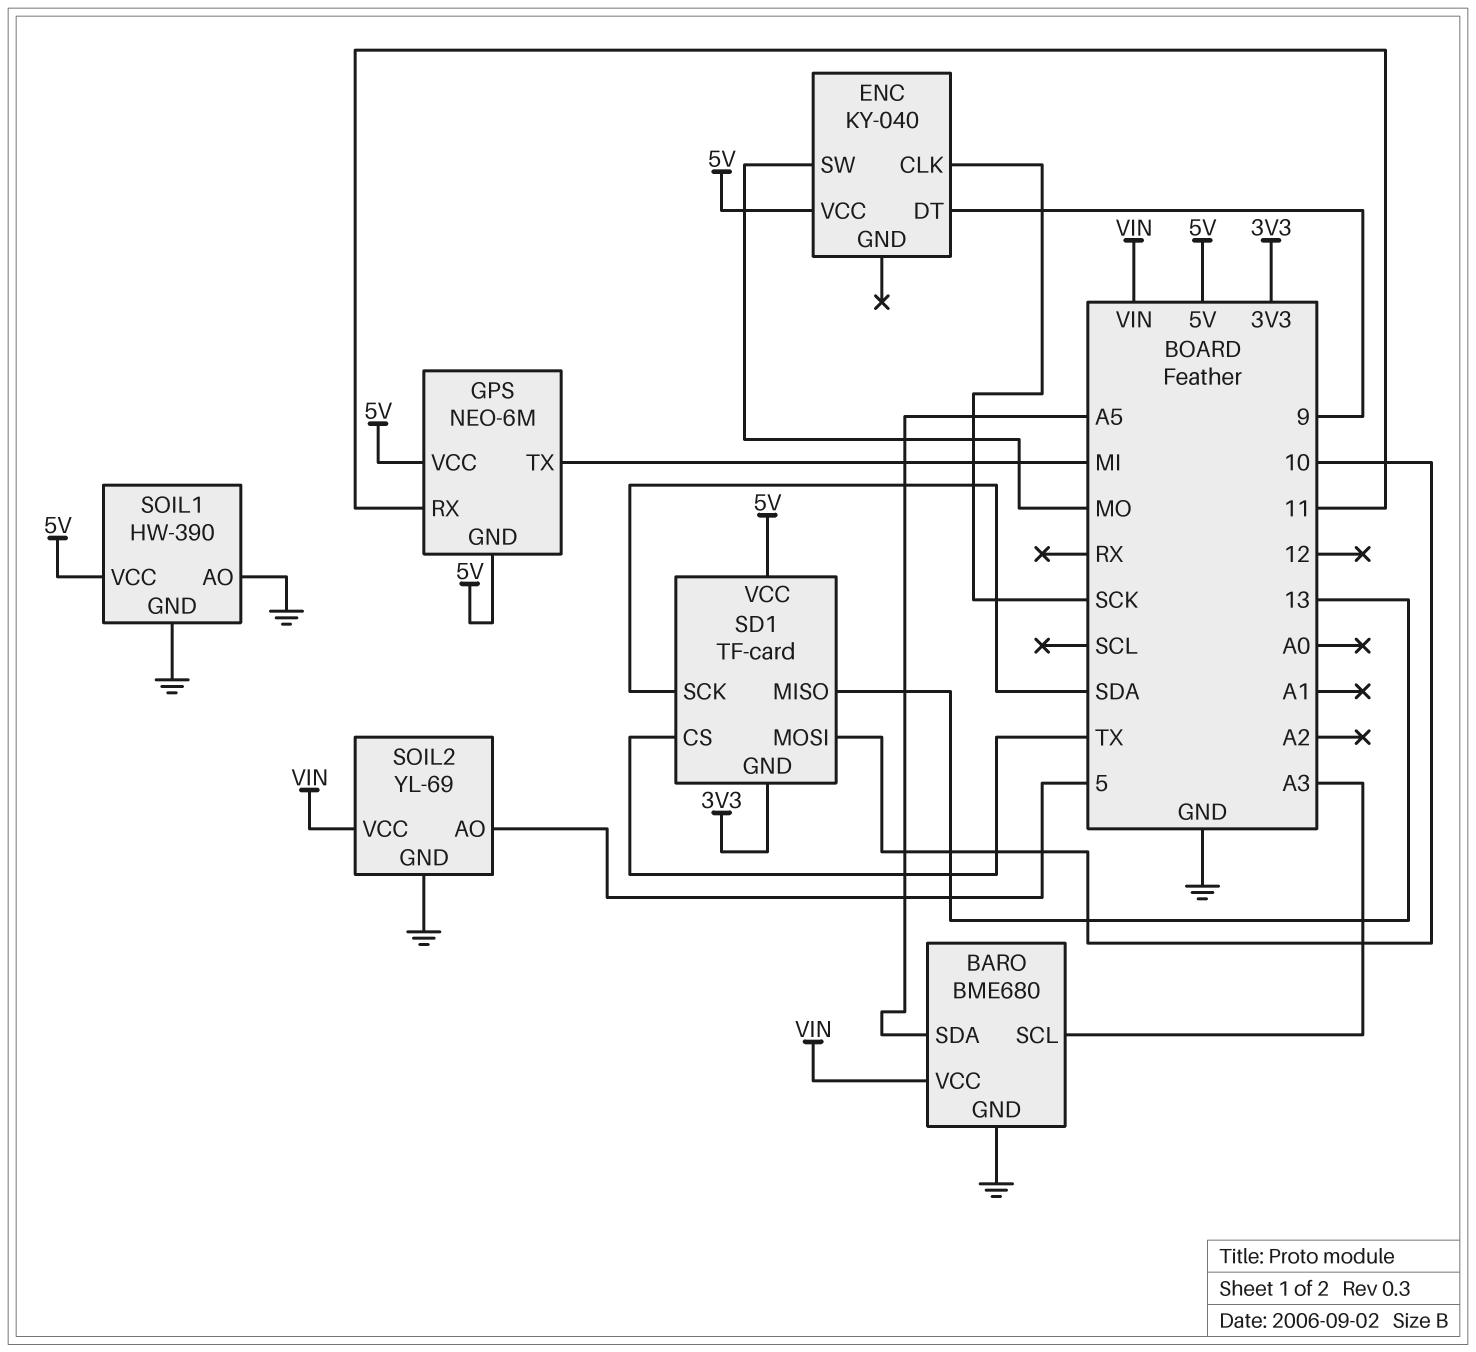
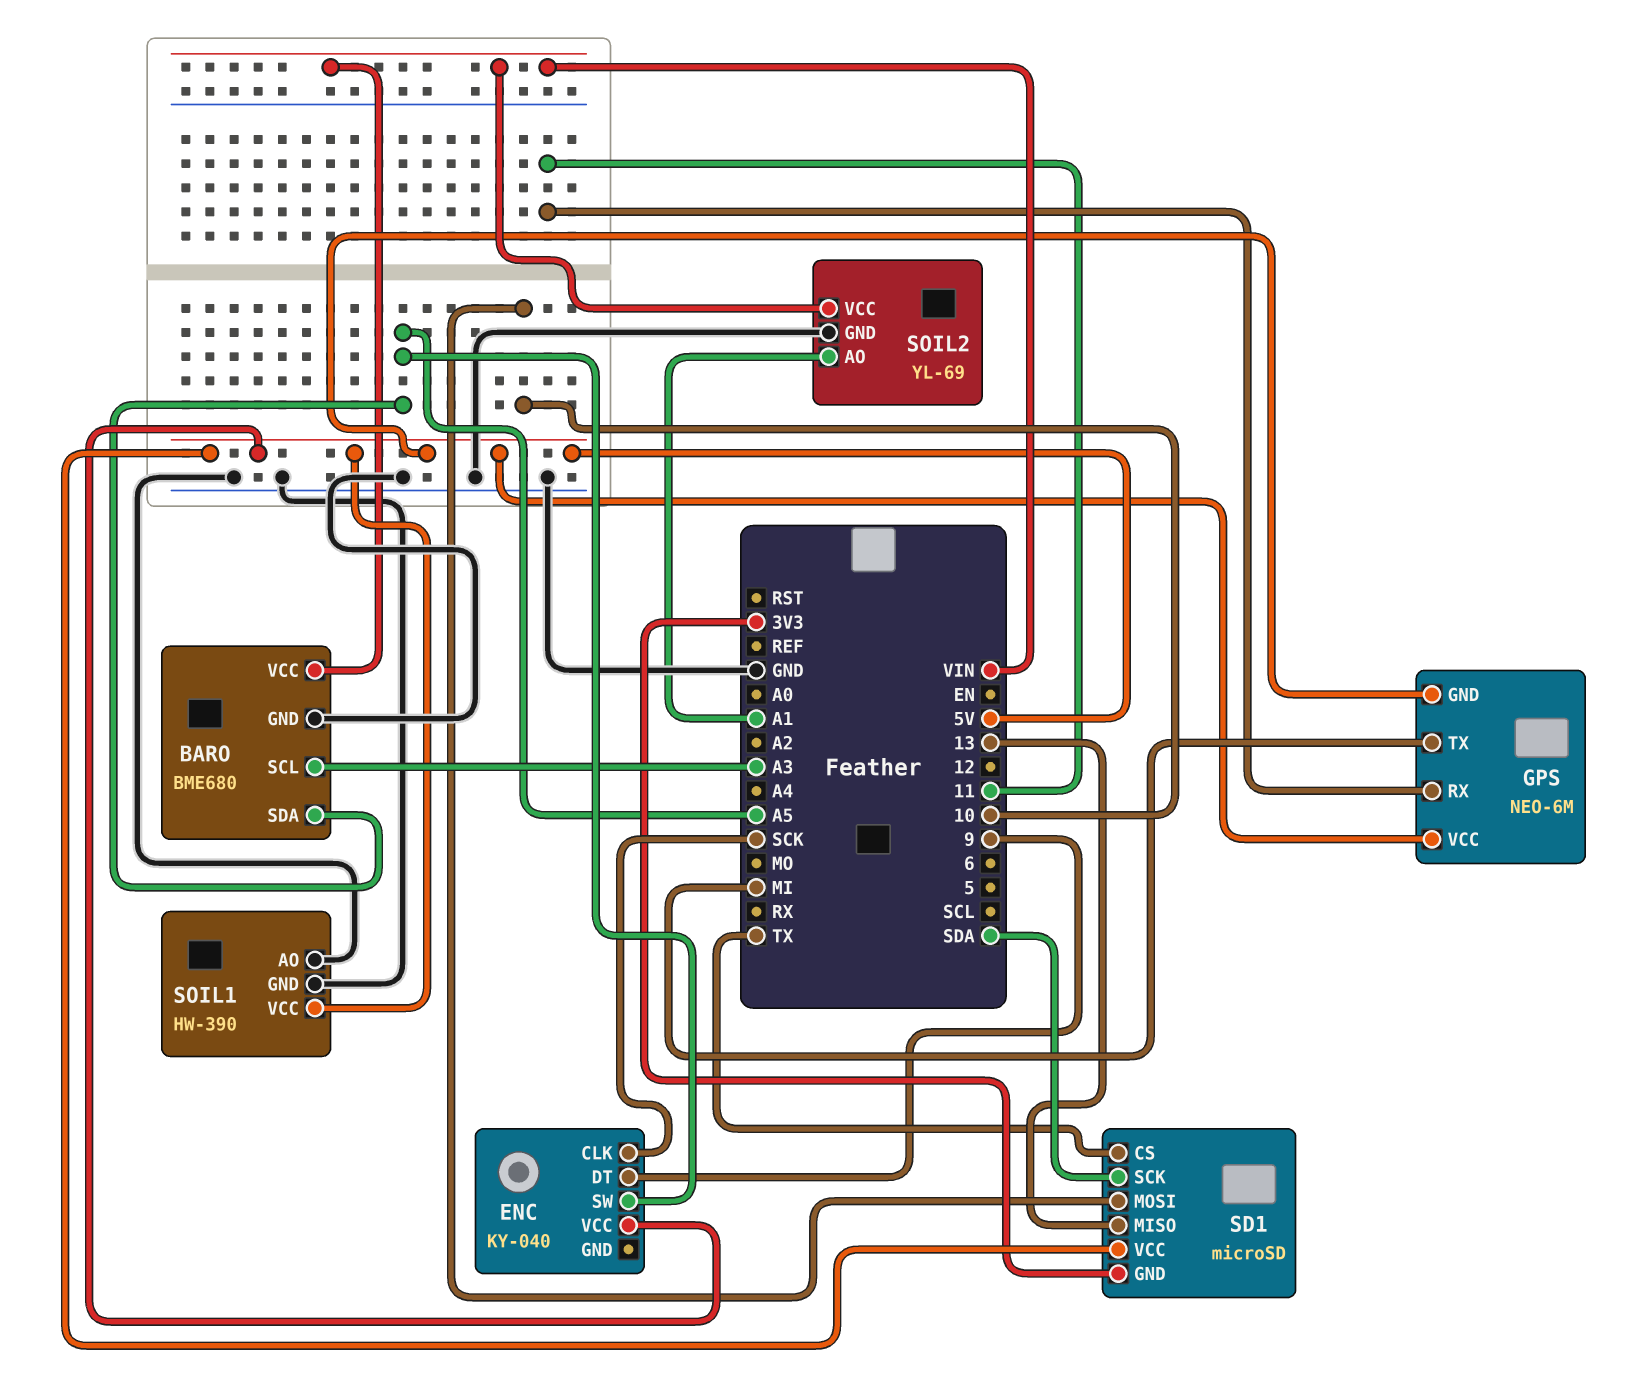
ENC pin SW: MO -> A5
SD1: TF-card -> microSD
SOIL2 pin AO: 5 -> A1

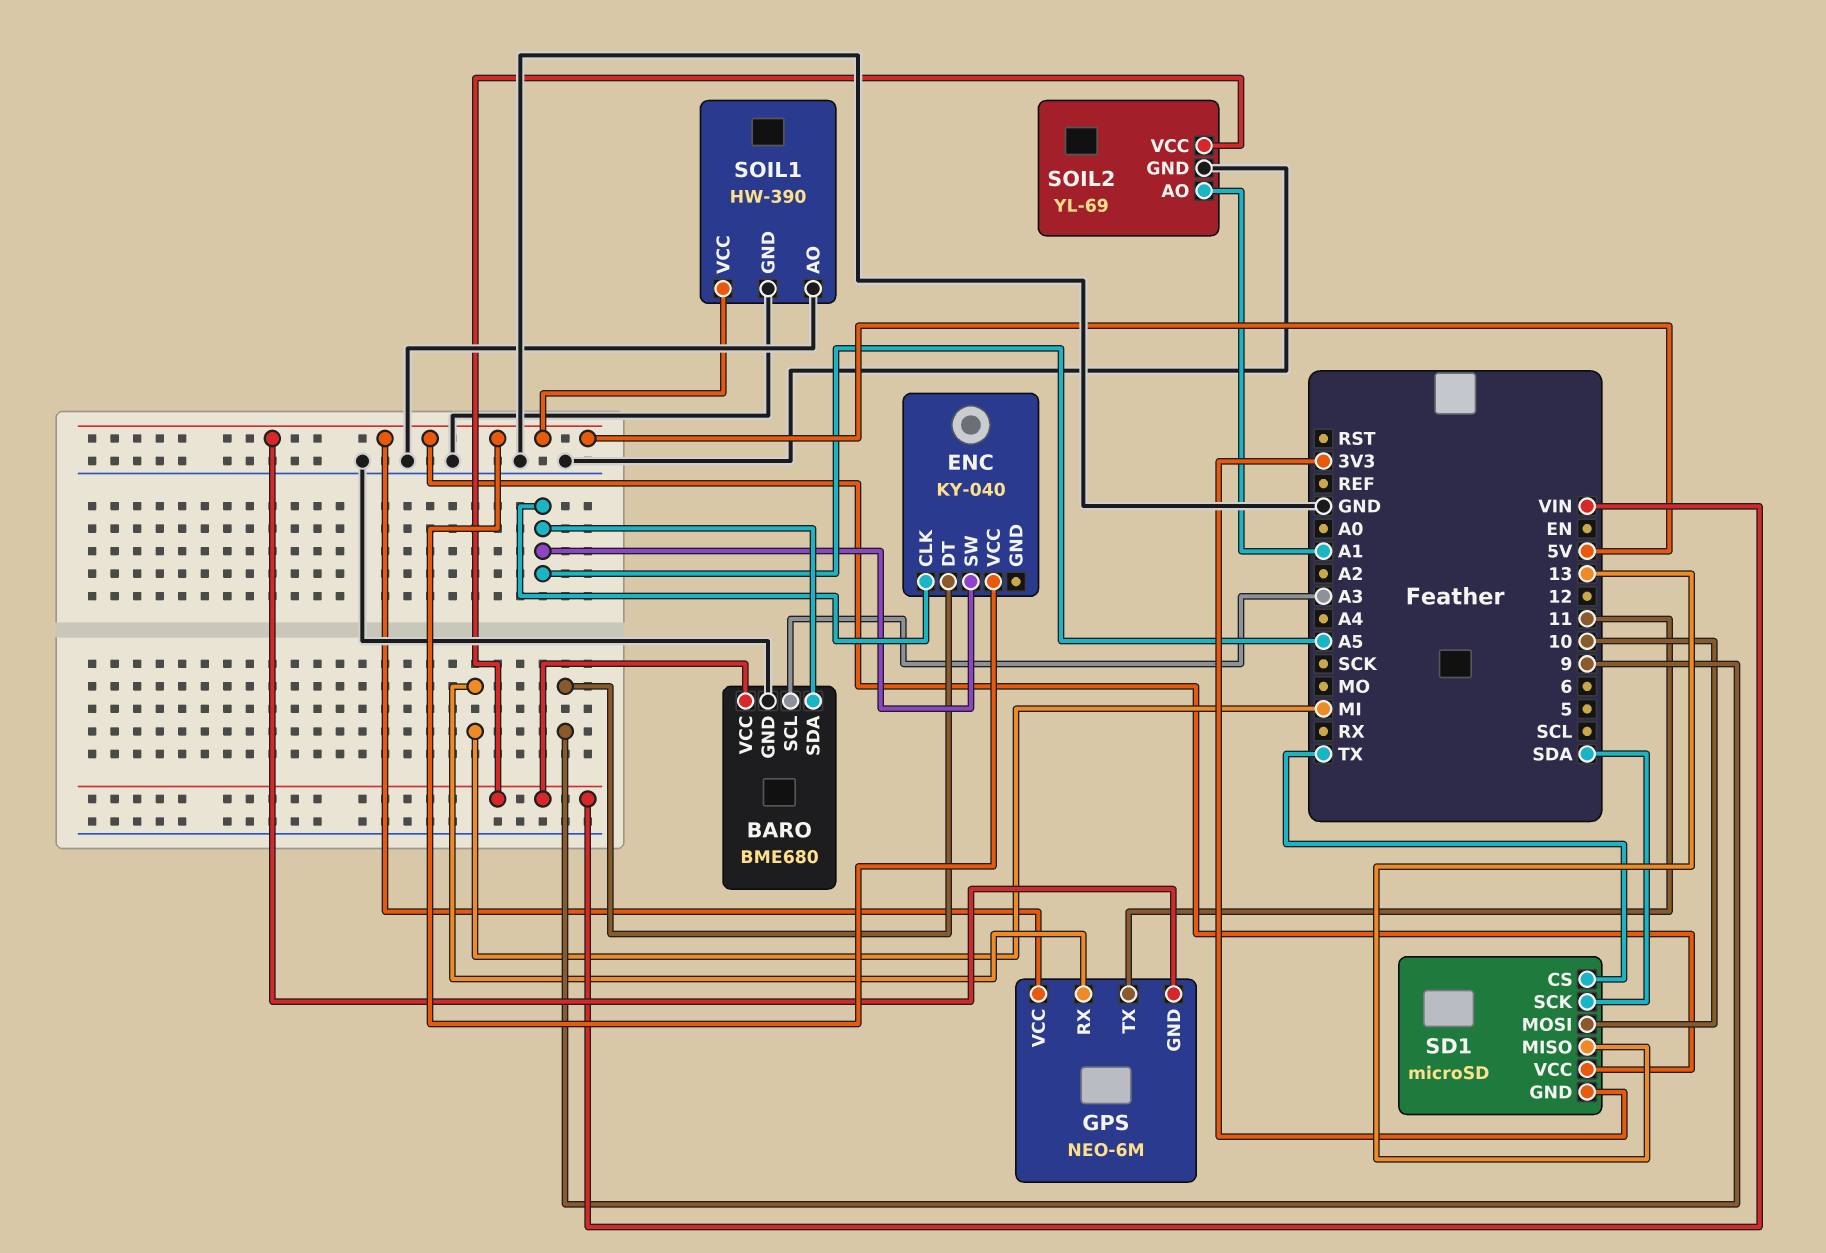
ENC pin CLK: SCK -> A5
GPS pin RX: 11 -> MI
GPS pin TX: MI -> 11

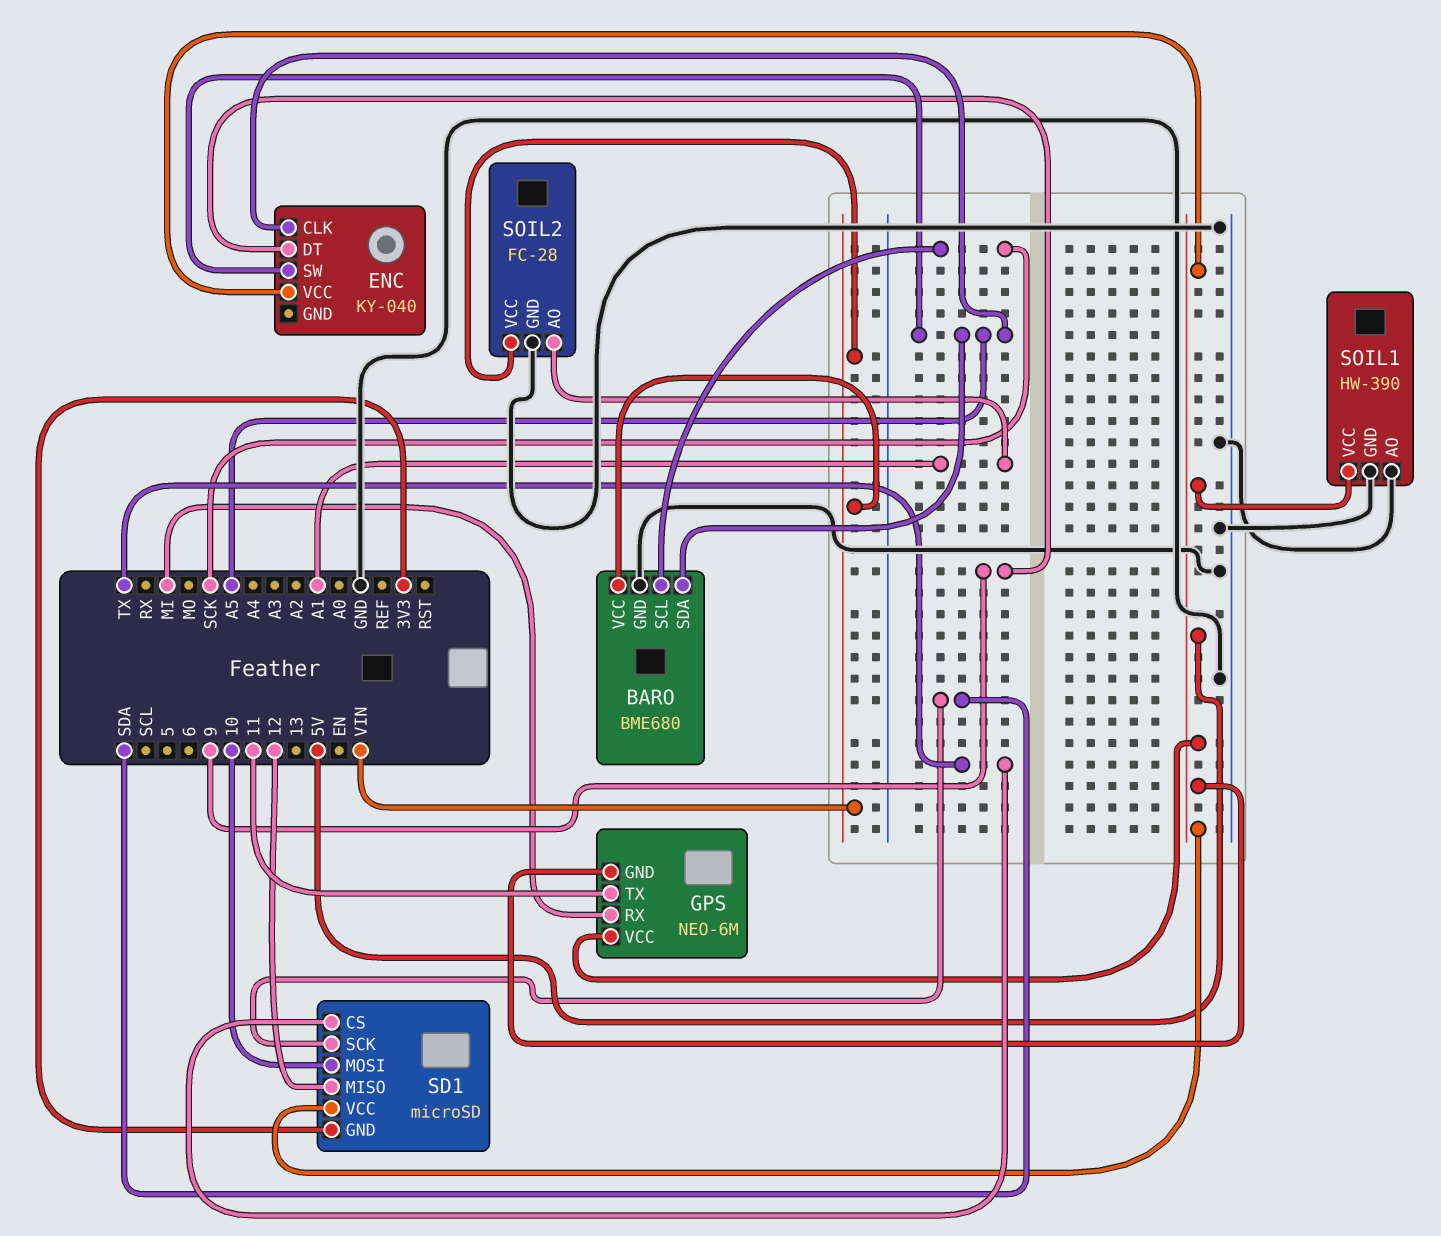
BARO pin SCL: A3 -> SCK
SD1 pin MISO: 13 -> 12
SOIL2: YL-69 -> FC-28

